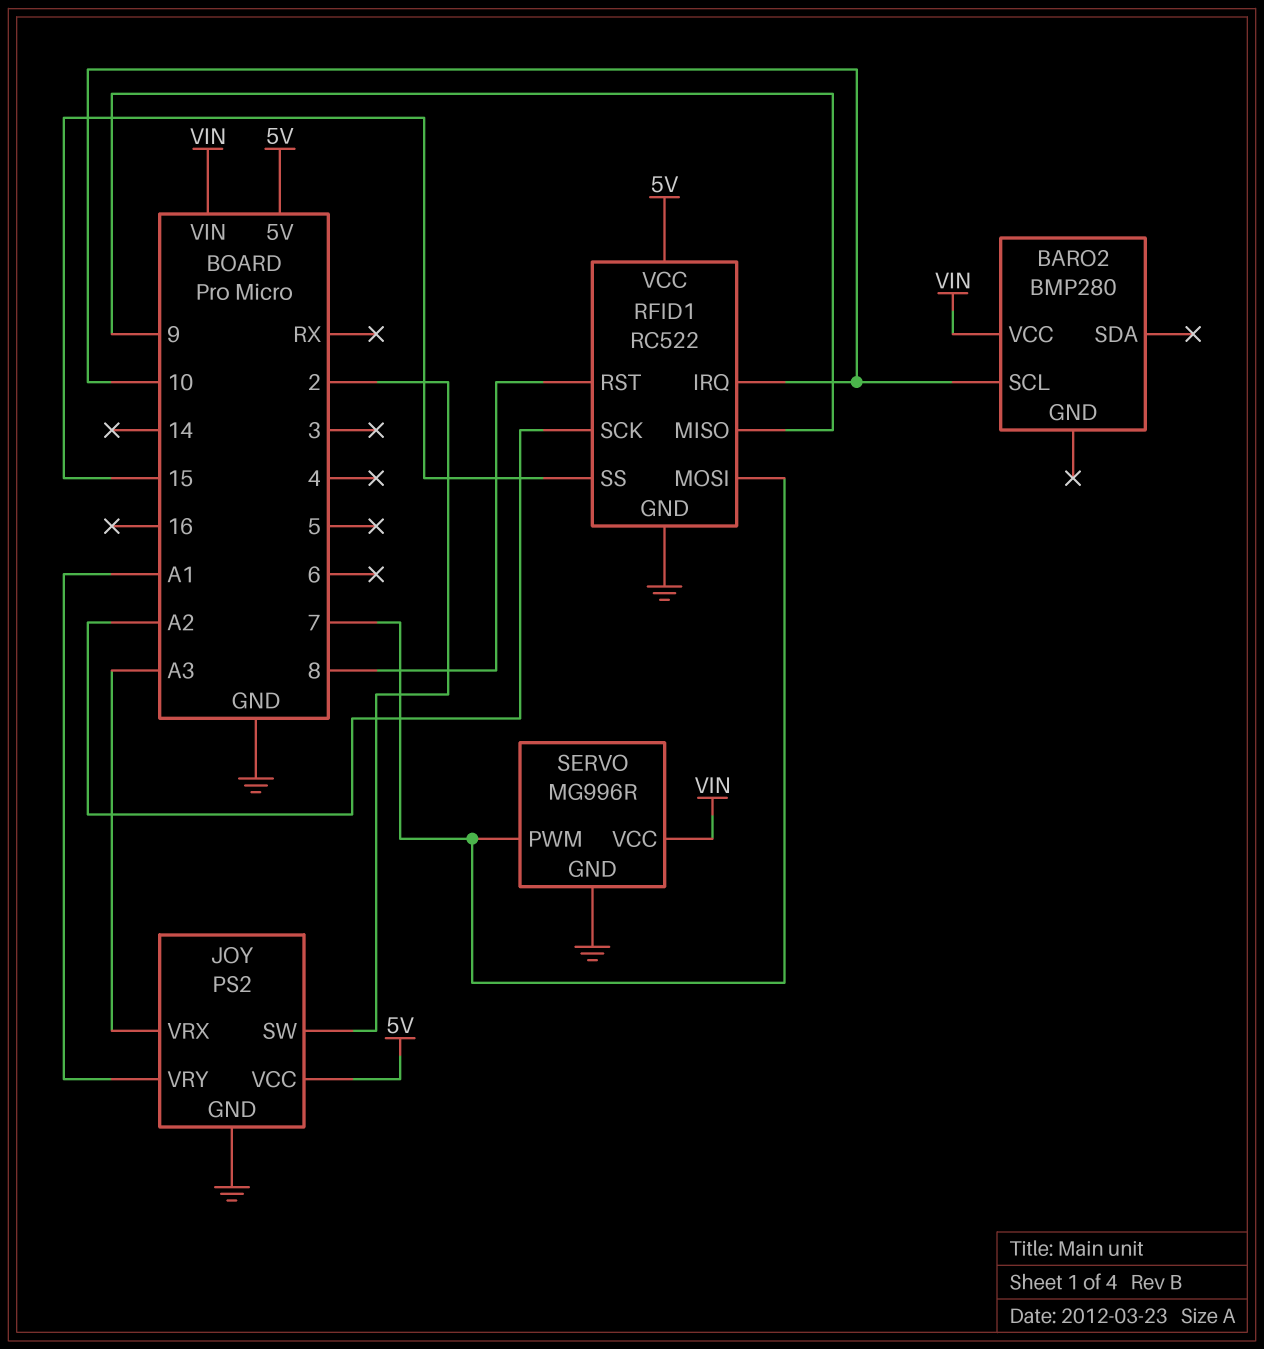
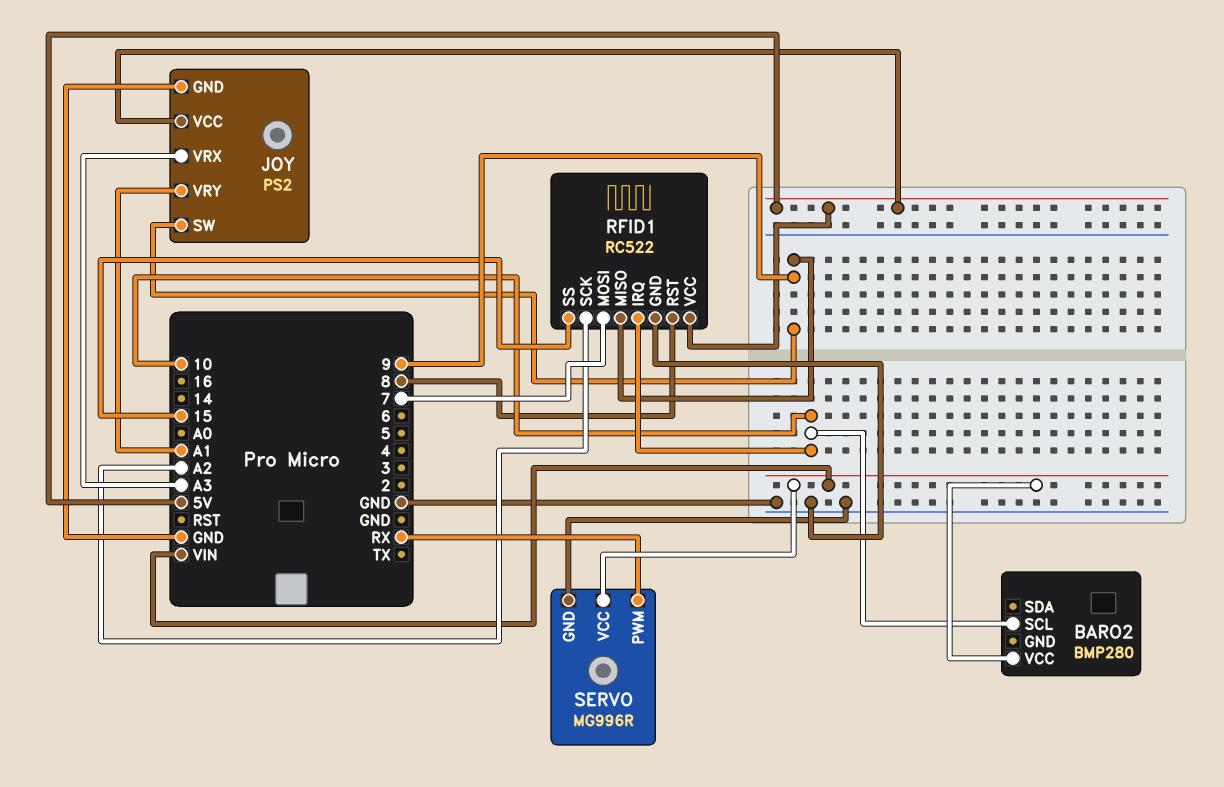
JOY pin SW: 2 -> 9
SERVO pin PWM: 7 -> RX

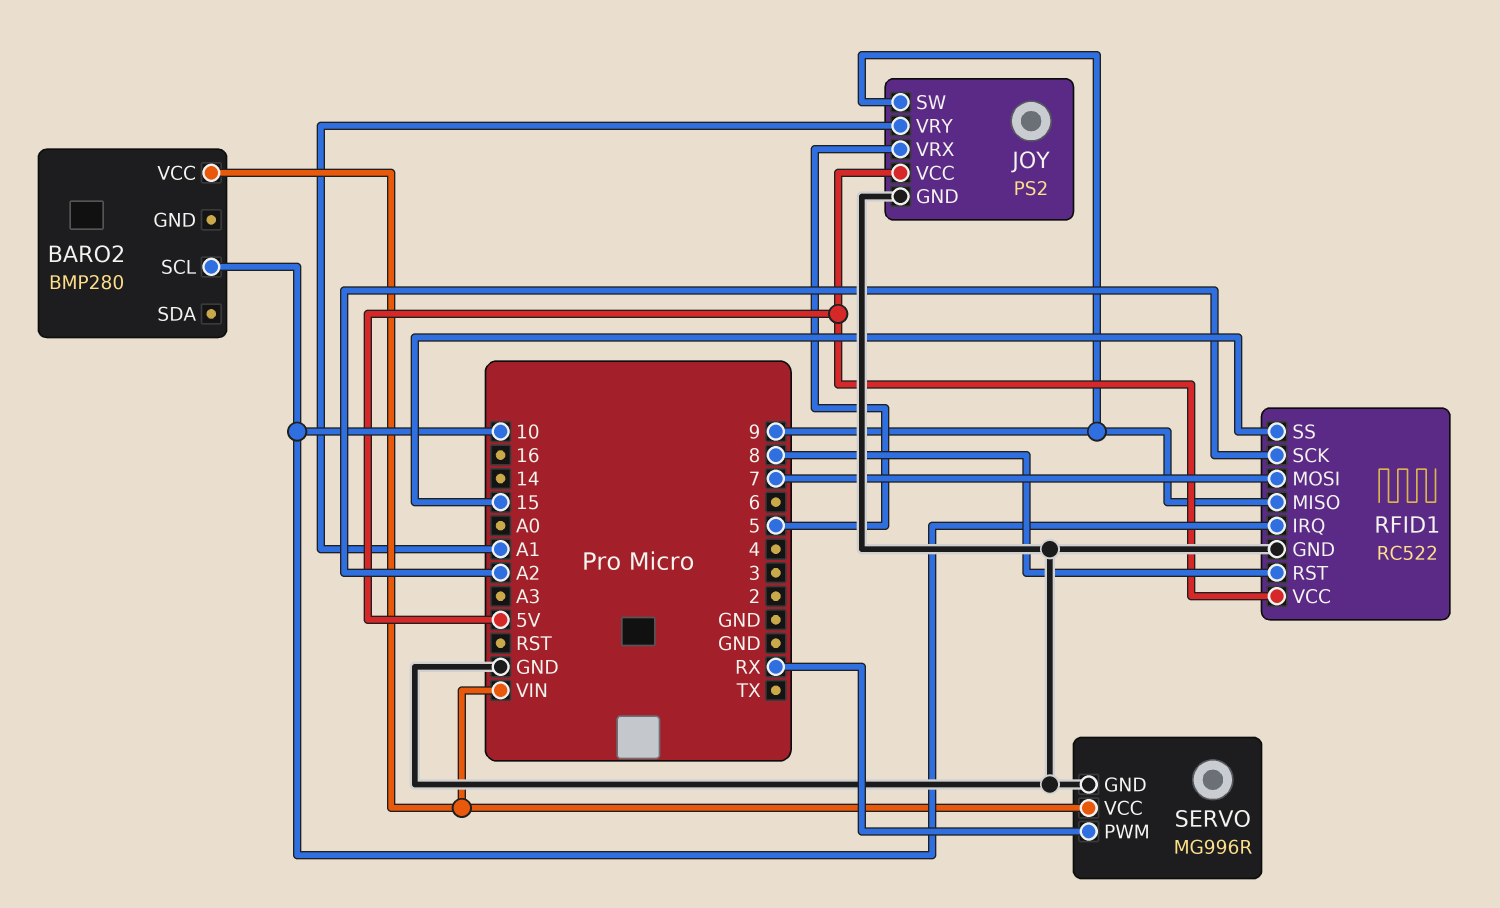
JOY pin VRX: A3 -> 5

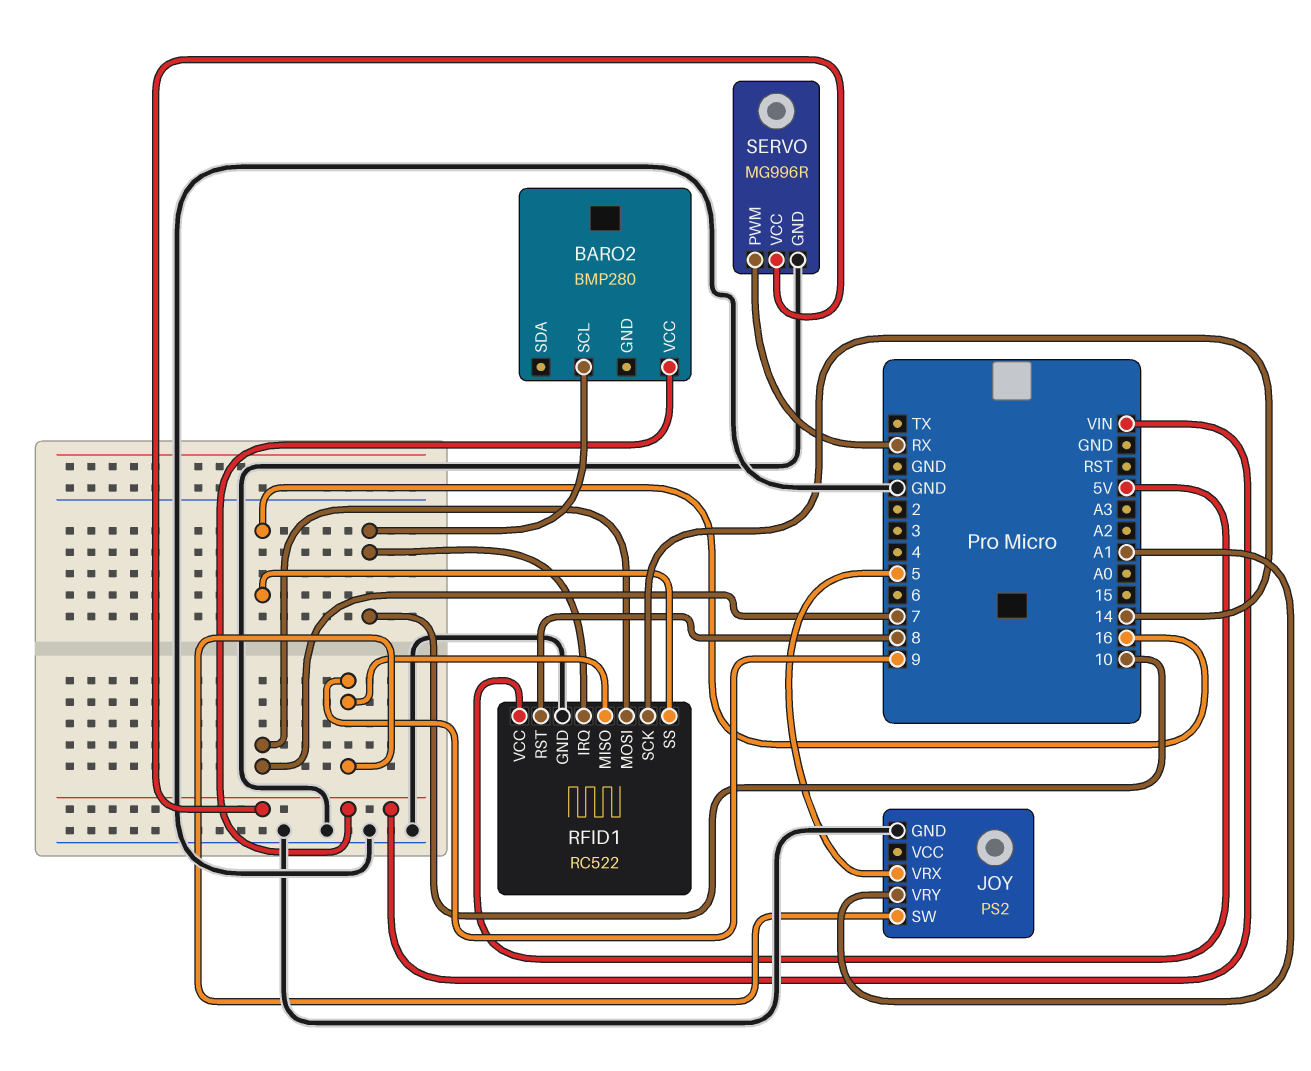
JOY pin VCC: 5V -> none
RFID1 pin SCK: A2 -> 14
RFID1 pin SS: 15 -> 16

